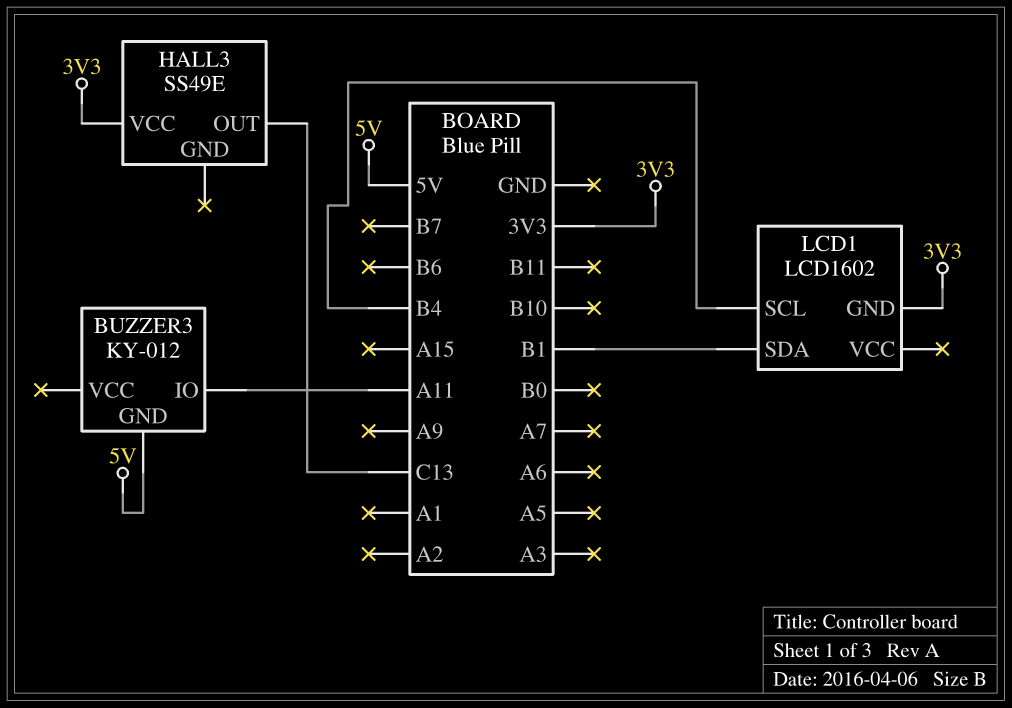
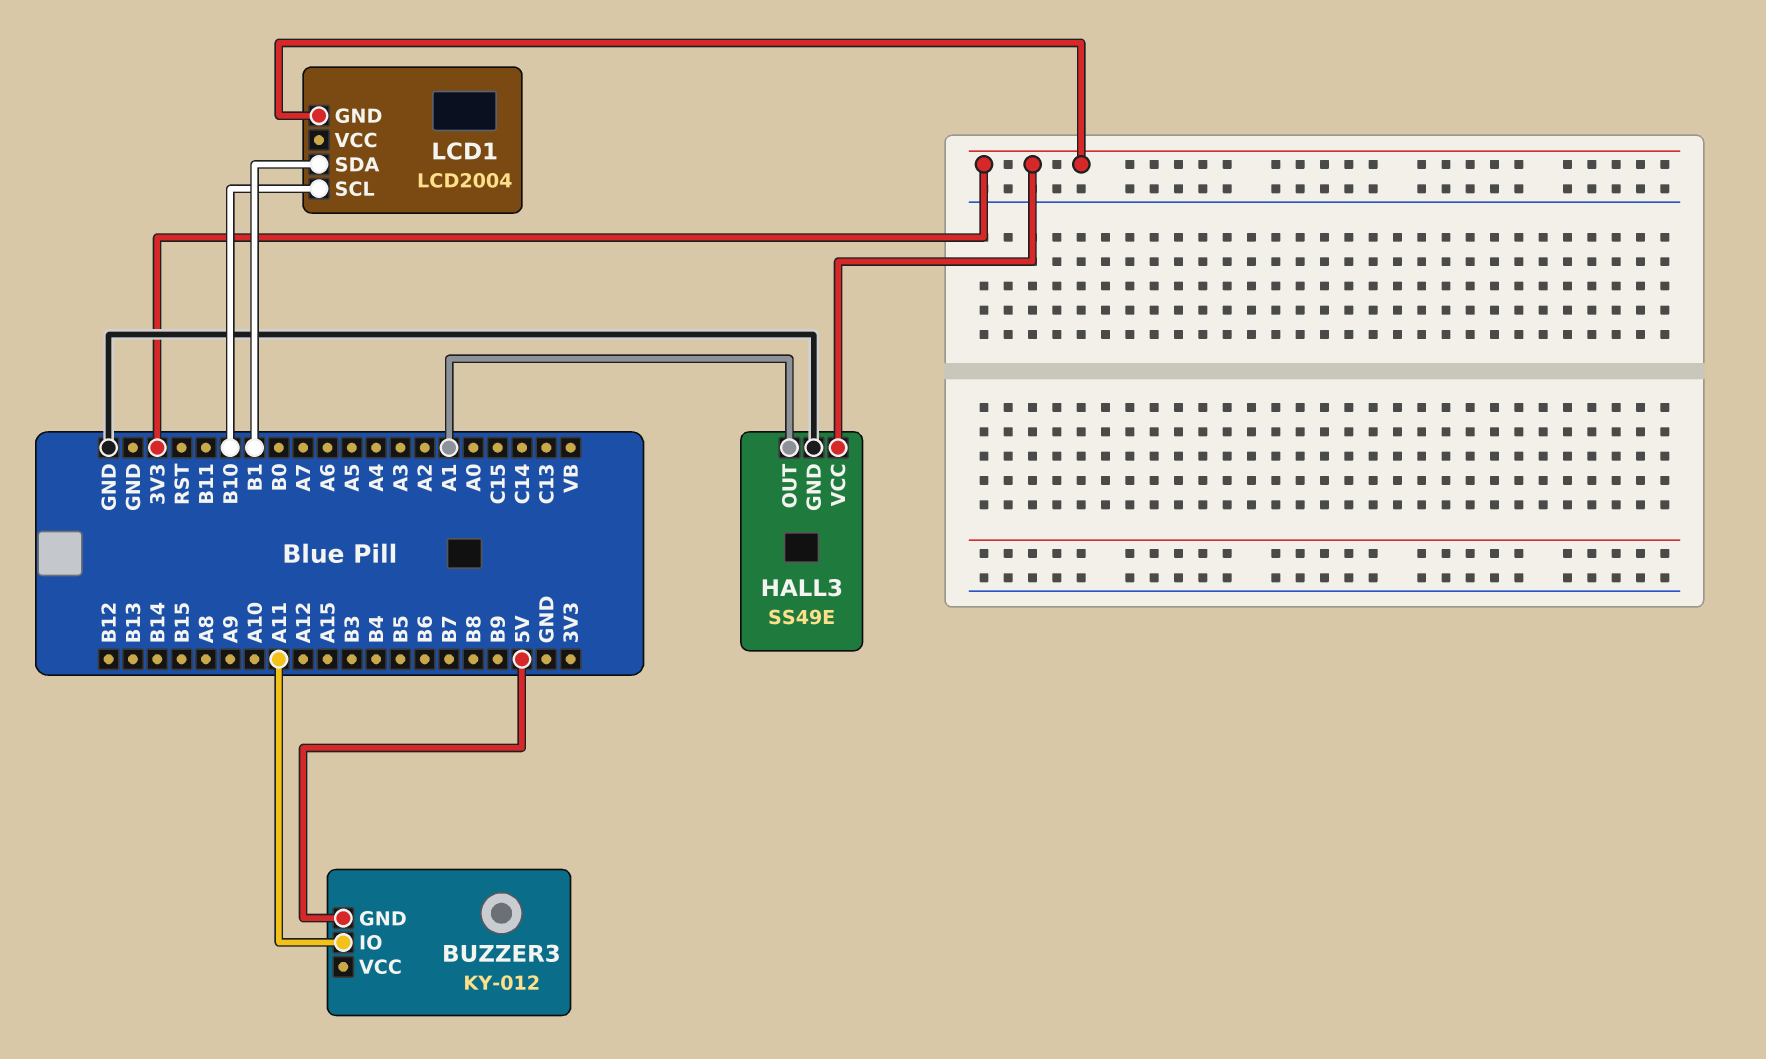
HALL3 pin GND: none -> GND
HALL3 pin OUT: C13 -> A1
LCD1: LCD1602 -> LCD2004
LCD1 pin SCL: B4 -> B10

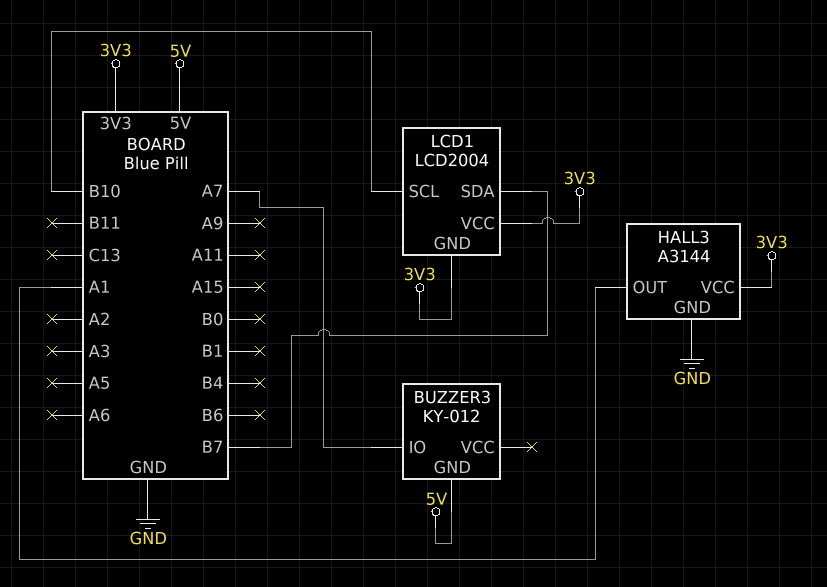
BUZZER3 pin IO: A11 -> A7
HALL3: SS49E -> A3144
LCD1 pin SDA: B1 -> B7
LCD1 pin VCC: none -> 3V3

